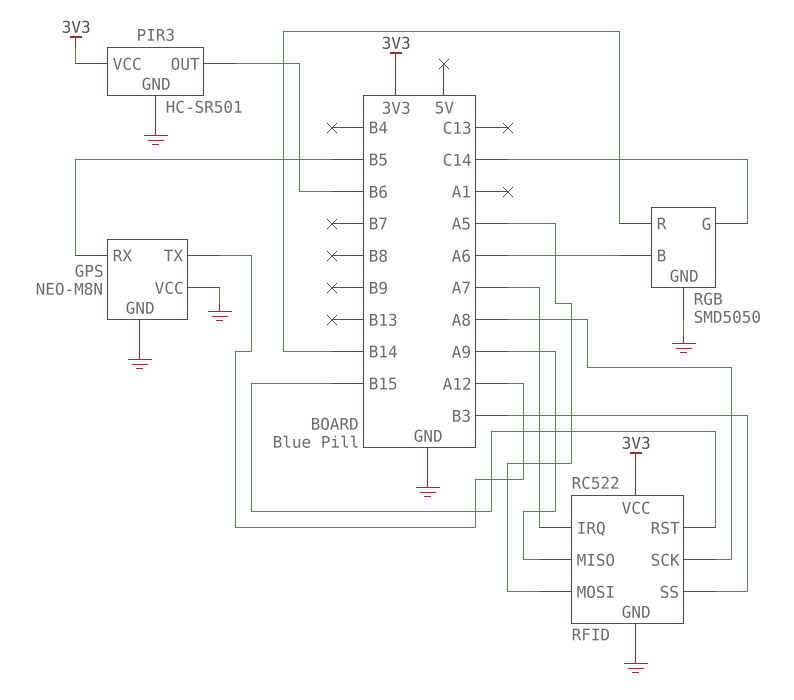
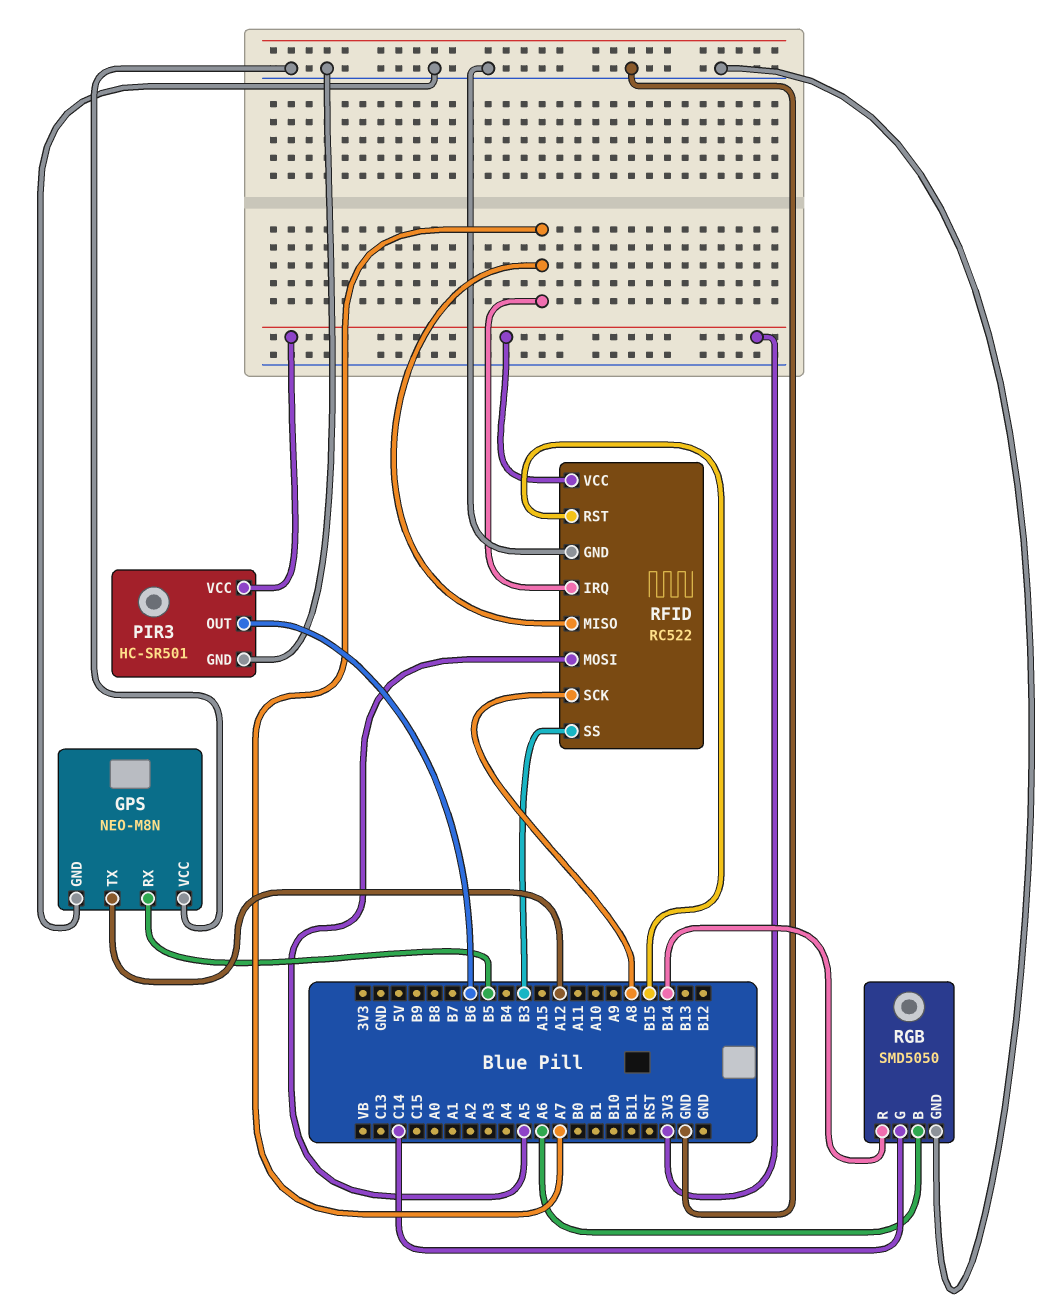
RFID pin MISO: A9 -> A7

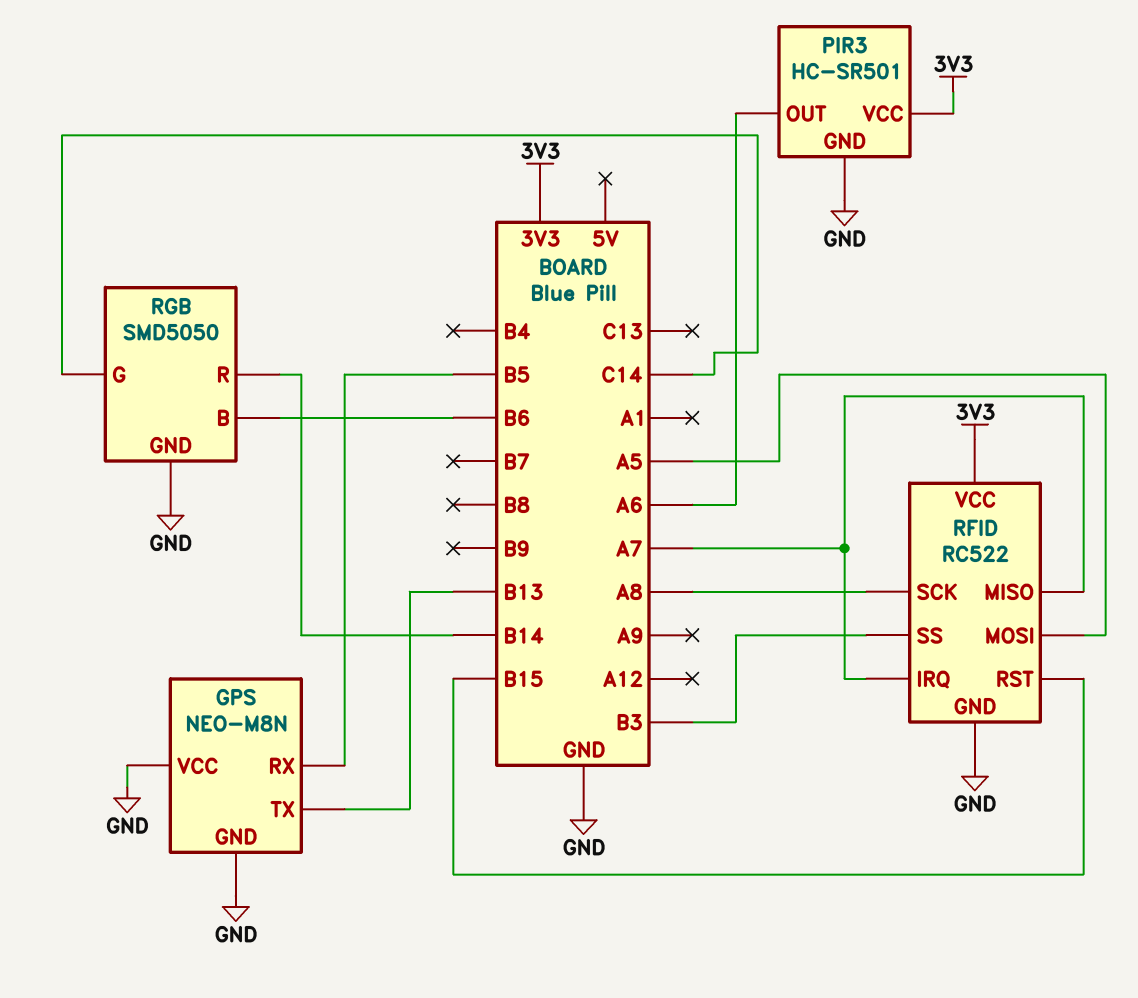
GPS pin TX: A12 -> B13
PIR3 pin OUT: B6 -> A6
RGB pin B: A6 -> B6

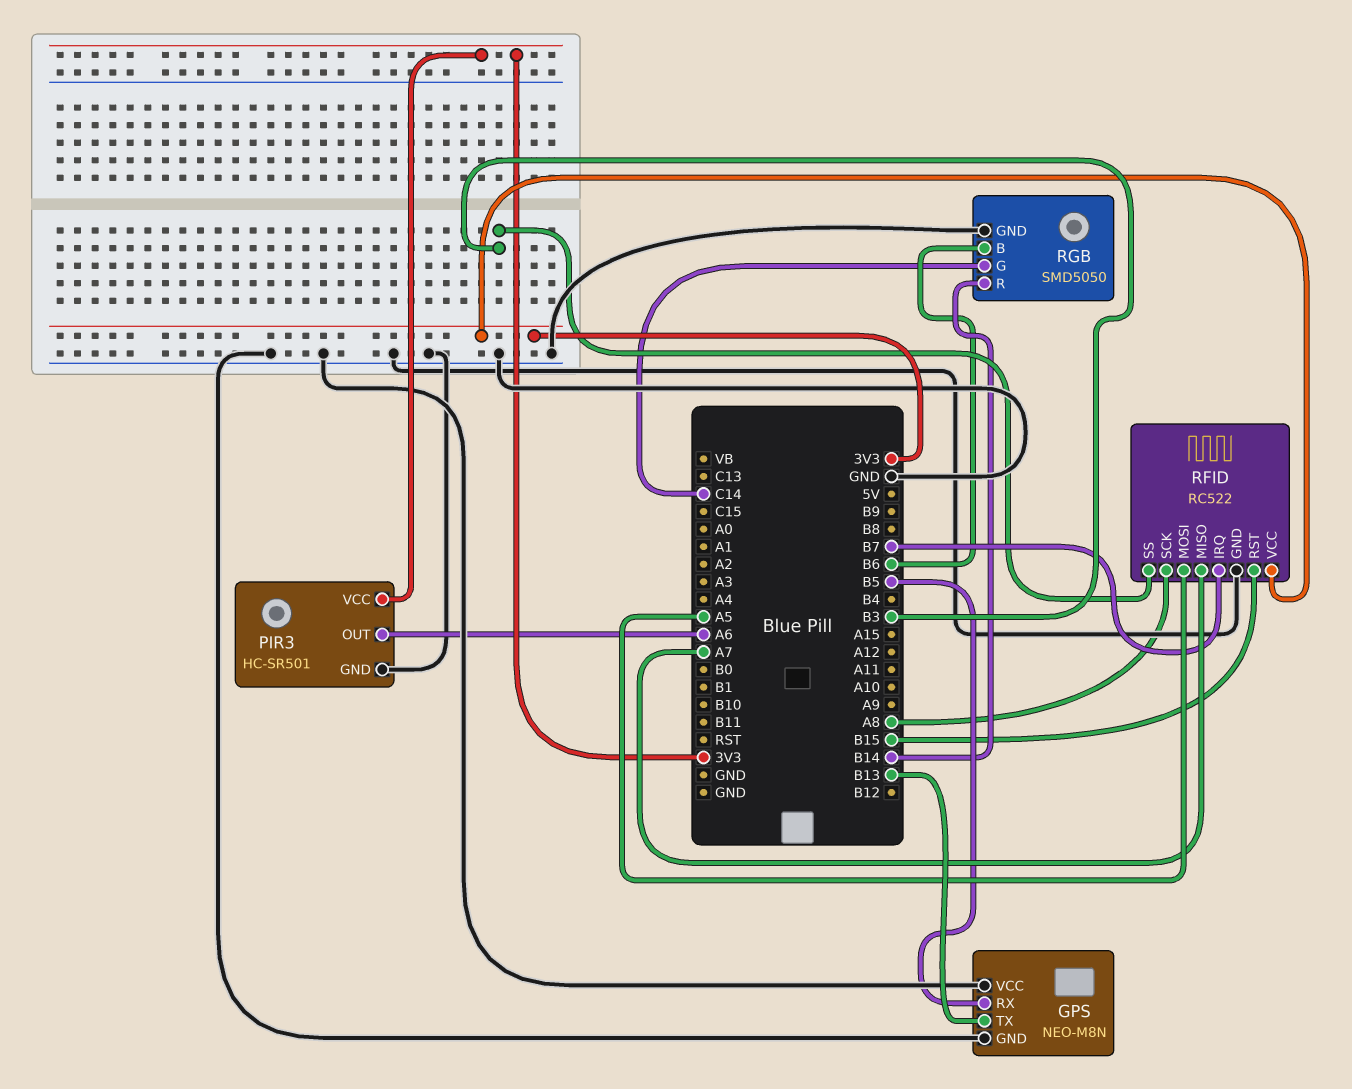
RFID pin IRQ: A7 -> B7

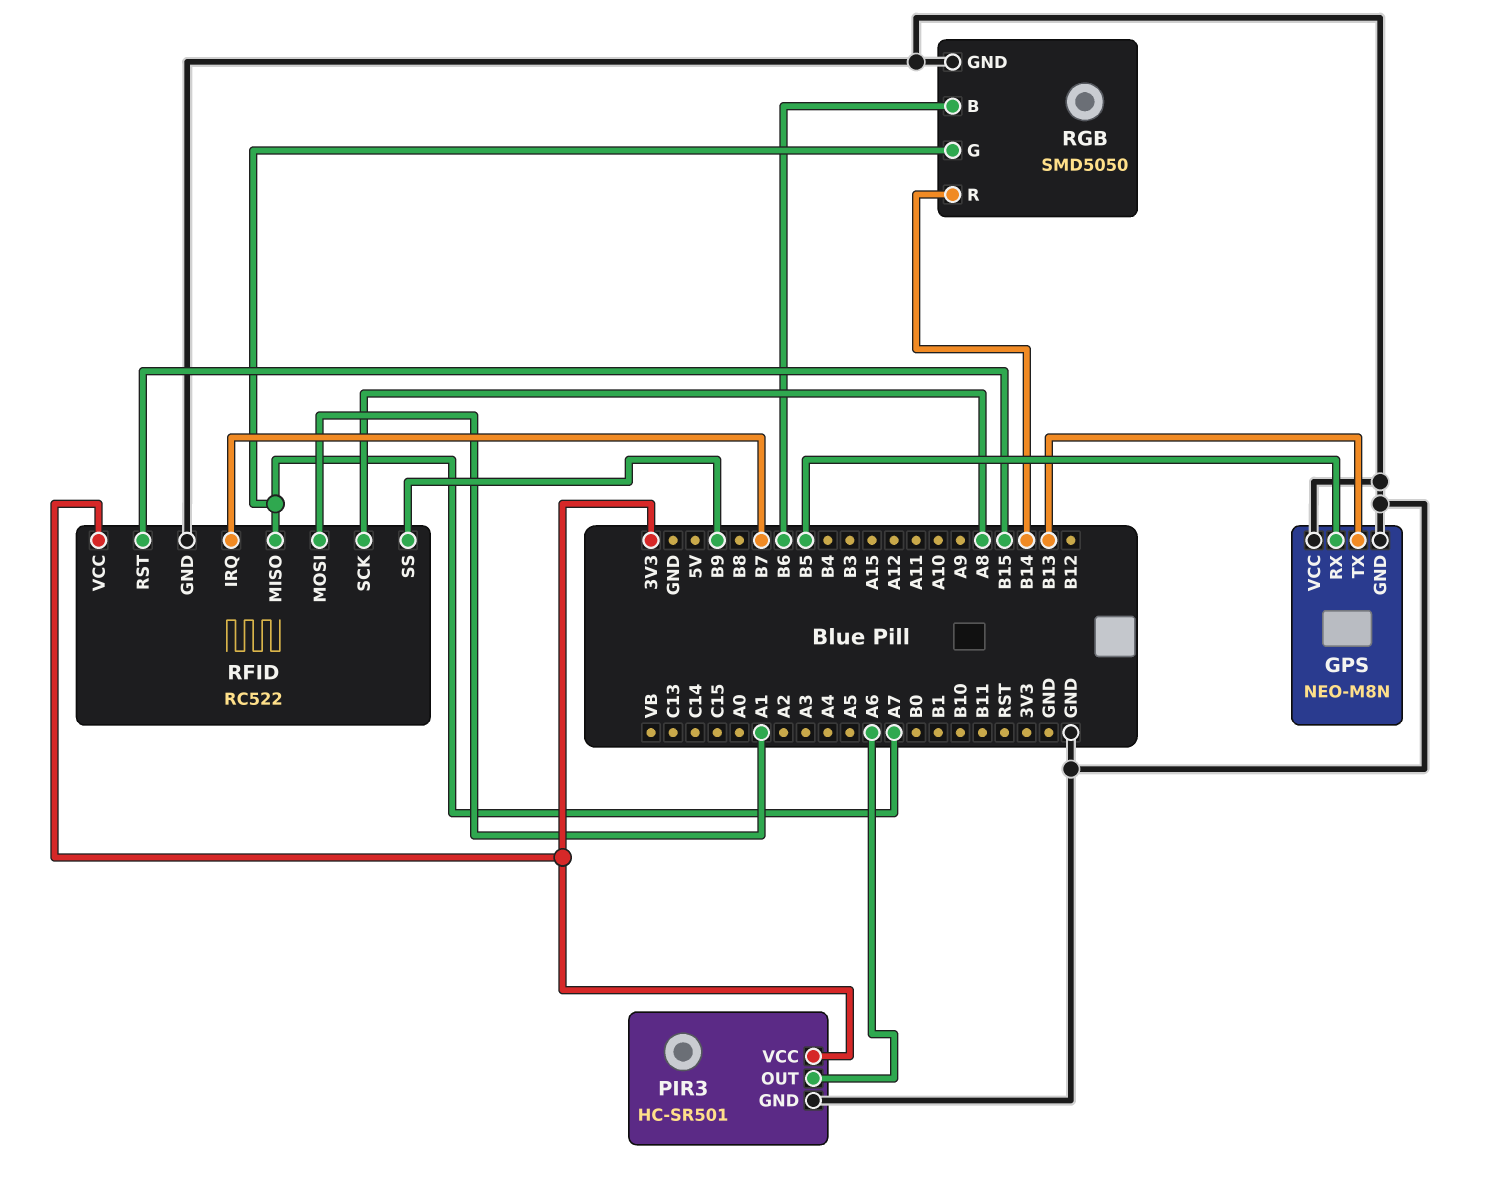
RFID pin MOSI: A5 -> A1
RFID pin SS: B3 -> B9
RGB pin G: C14 -> A7

